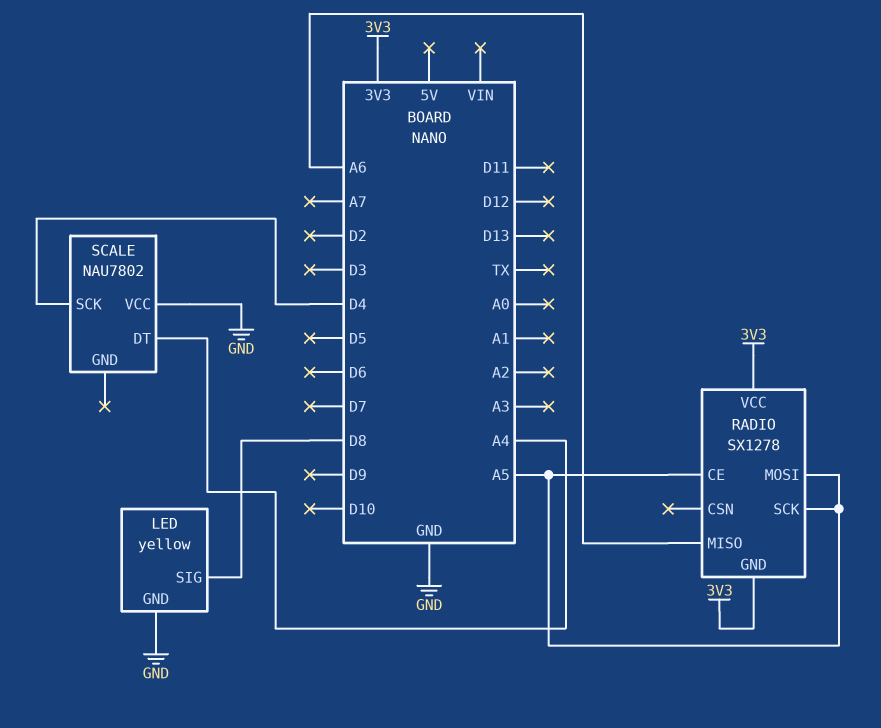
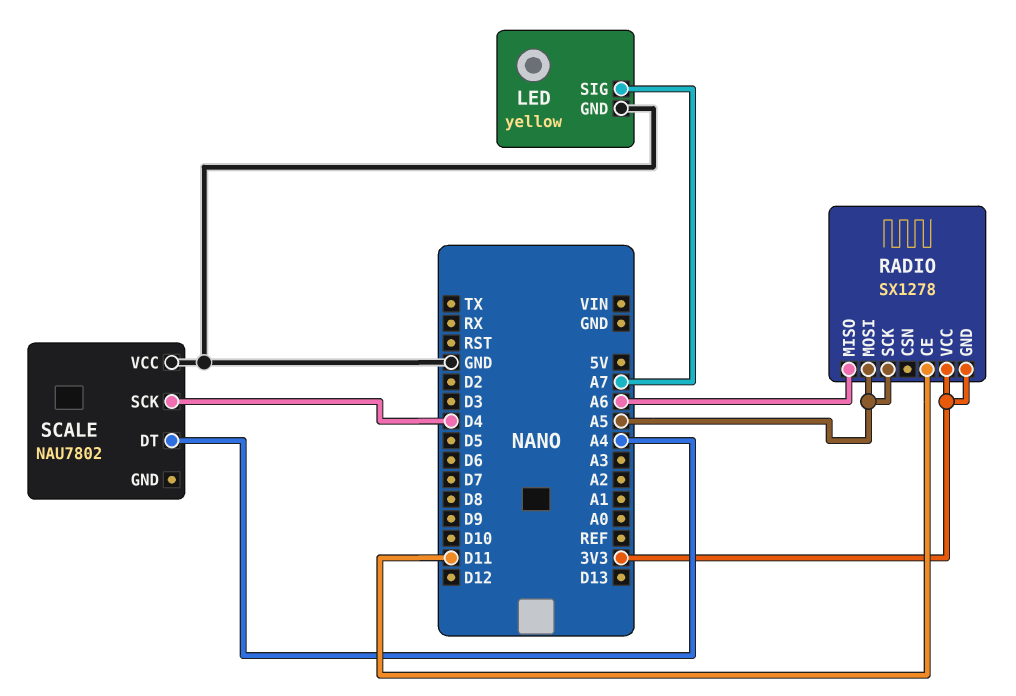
LED pin SIG: D8 -> A7
RADIO pin CE: A5 -> D11

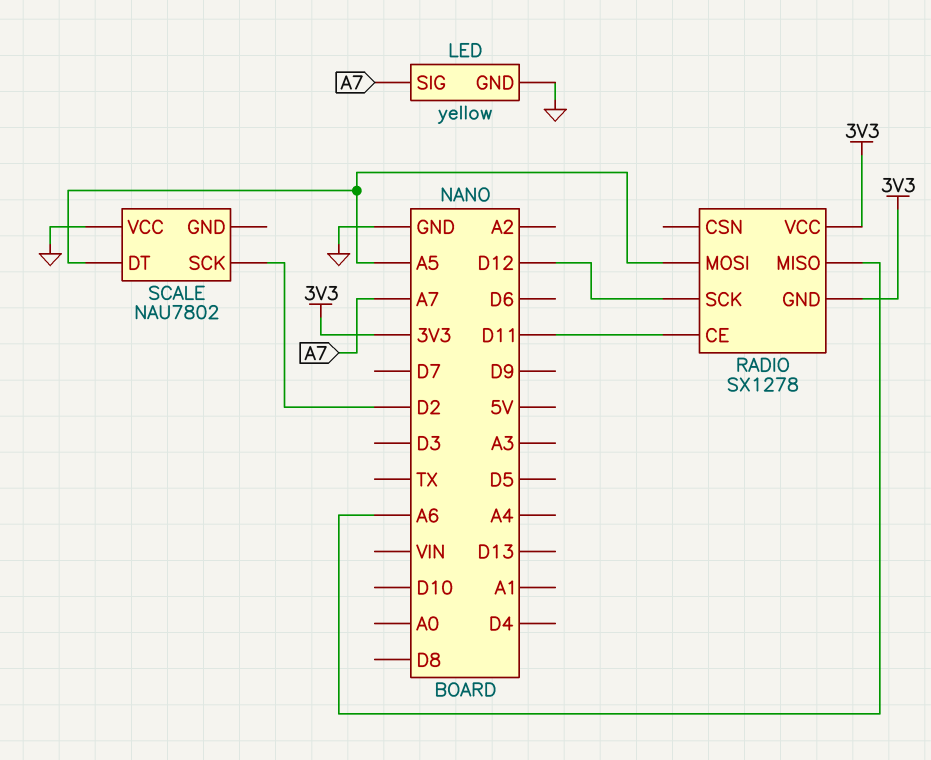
RADIO pin SCK: A5 -> D12
SCALE pin DT: A4 -> A5
SCALE pin SCK: D4 -> D2

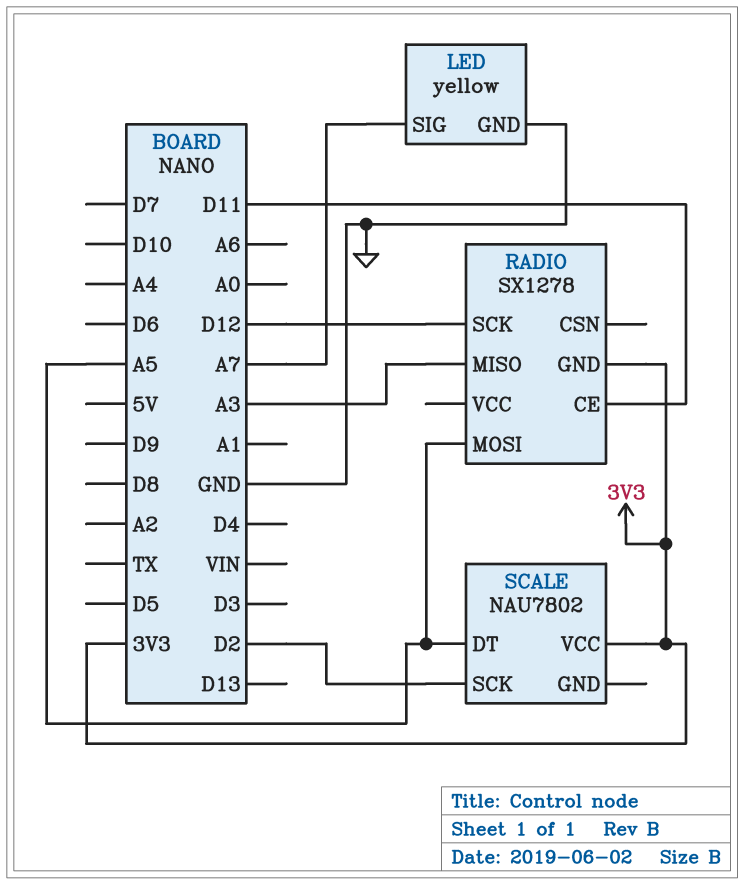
RADIO pin MISO: A6 -> A3
RADIO pin VCC: 3V3 -> none
SCALE pin VCC: GND -> 3V3

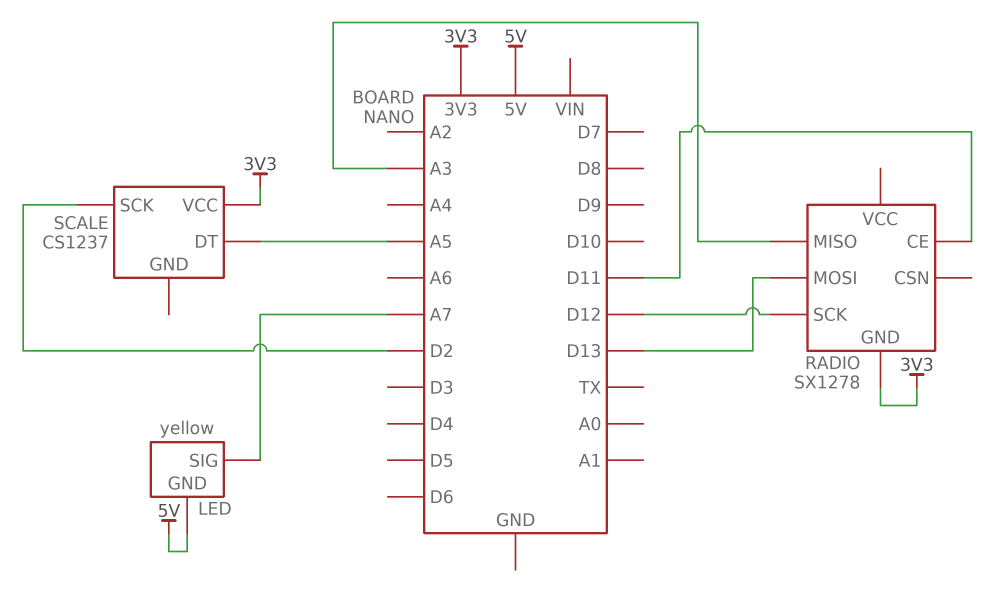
LED pin GND: GND -> 5V
RADIO pin MOSI: A5 -> D13
SCALE: NAU7802 -> CS1237

